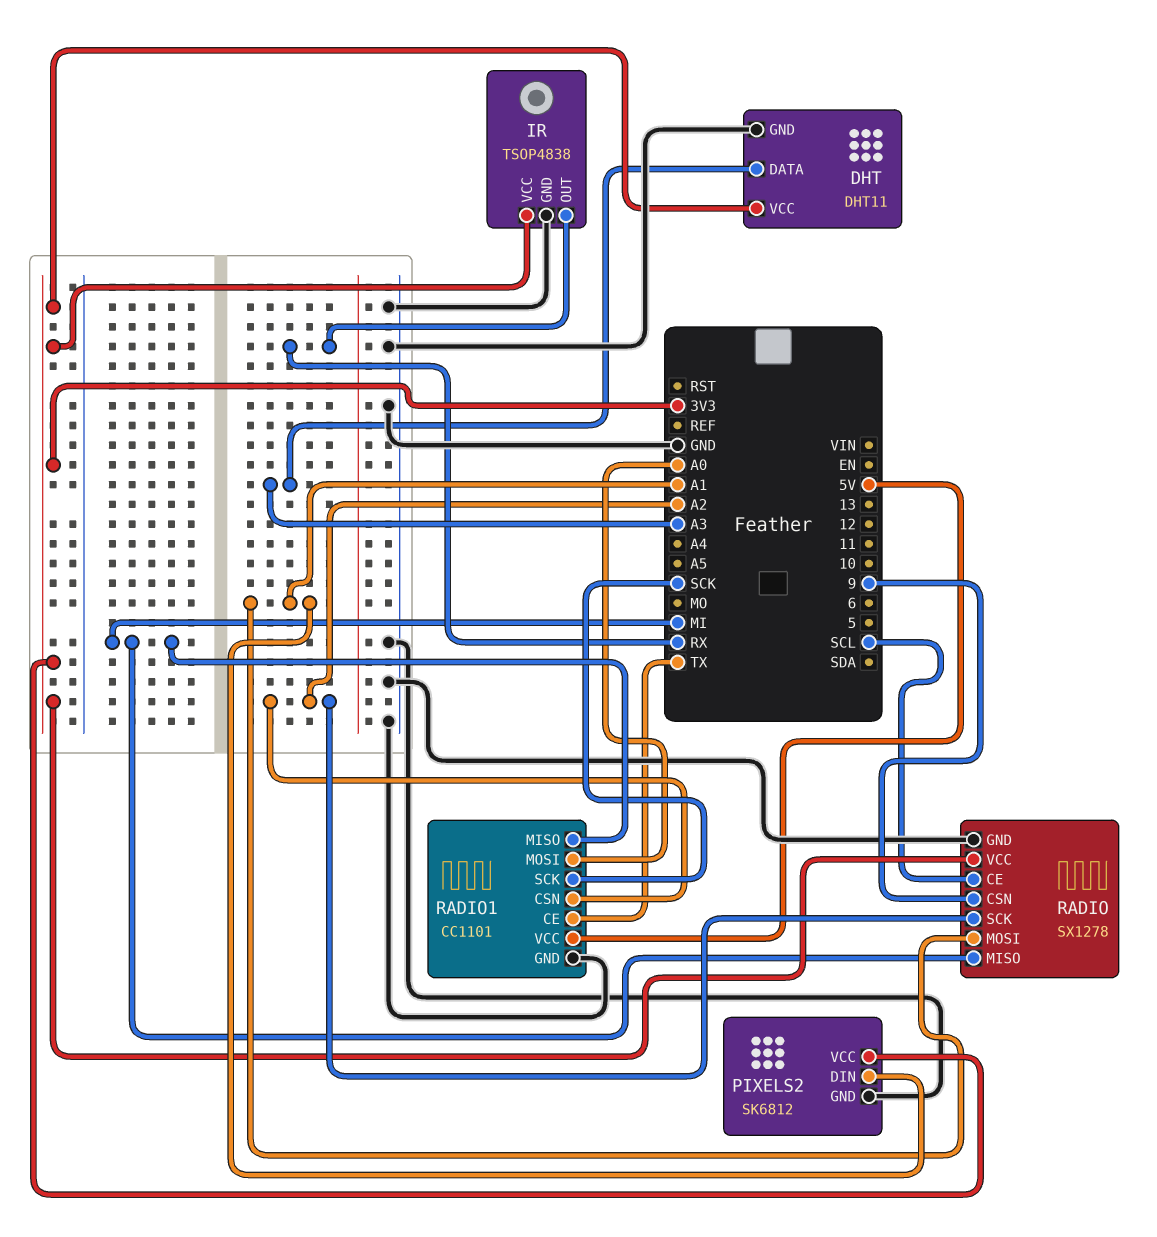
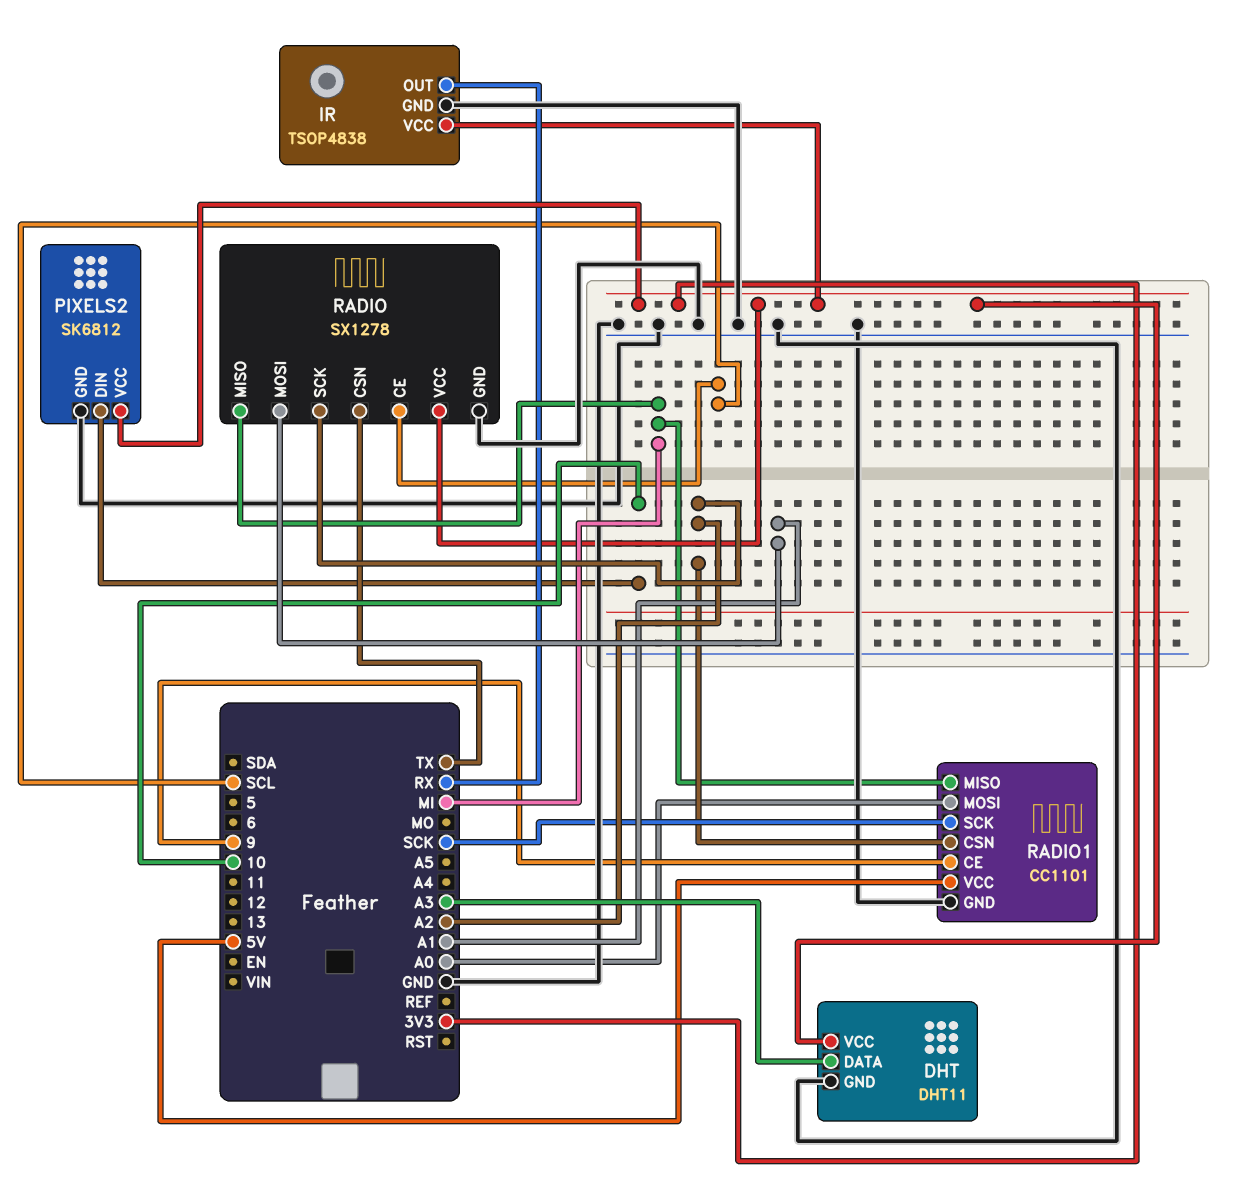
PIXELS2 pin DIN: A1 -> 10
RADIO pin CSN: 9 -> TX
RADIO1 pin CE: TX -> 9

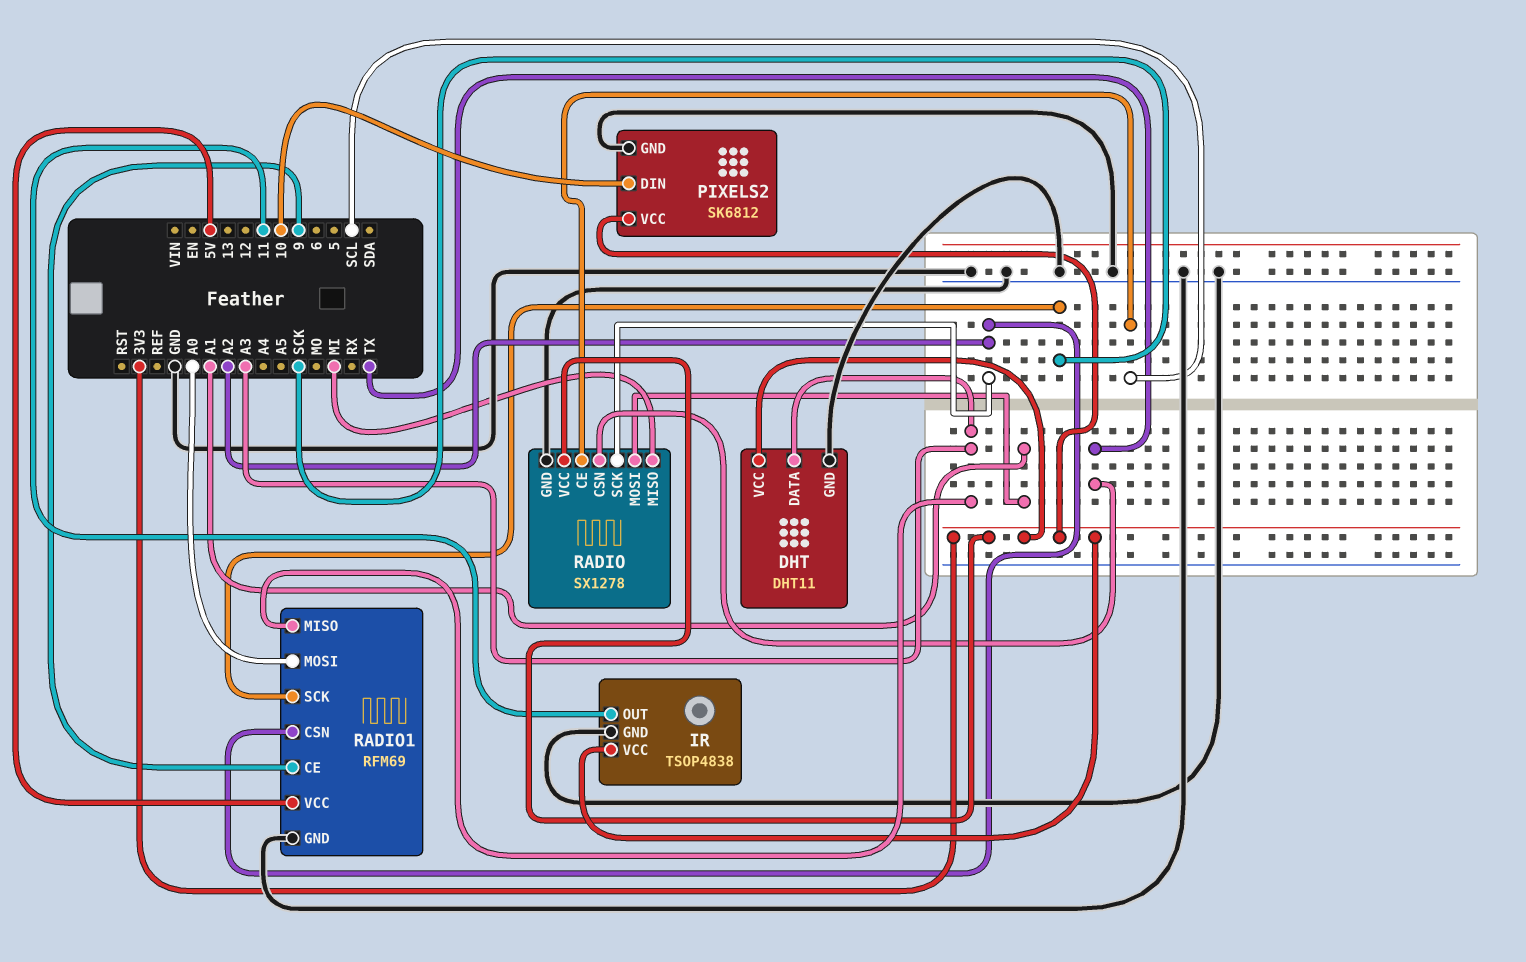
IR pin OUT: RX -> 11
RADIO1: CC1101 -> RFM69
RADIO1 pin MISO: MI -> A3

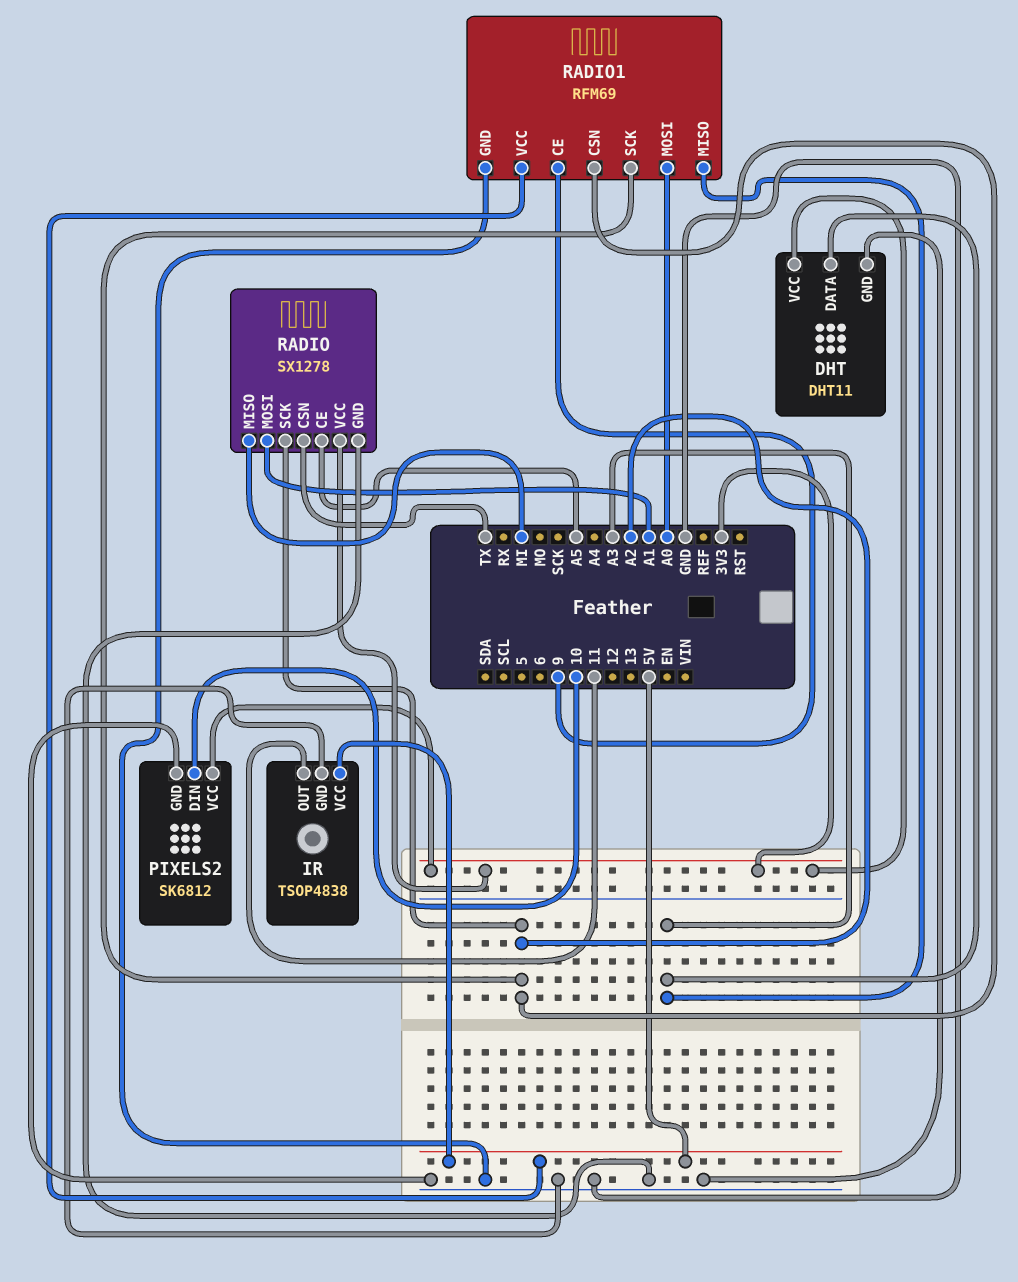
IR pin VCC: 3V3 -> 5V
RADIO pin CE: SCL -> A5
RADIO1 pin SCK: SCK -> A2

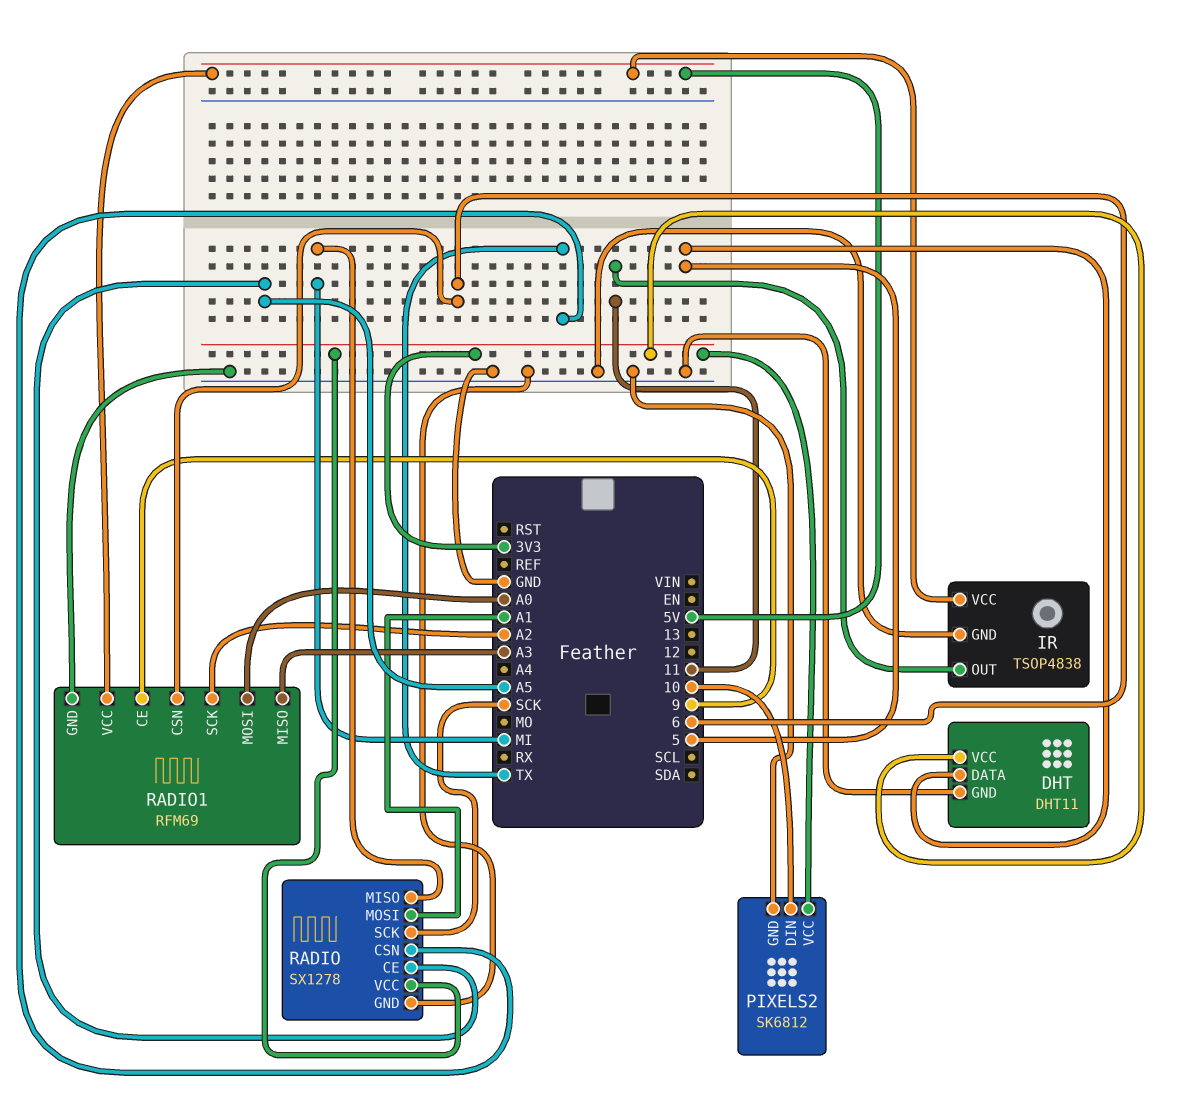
DHT pin DATA: A3 -> 5
RADIO pin SCK: A2 -> SCK
RADIO1 pin CSN: A2 -> 6

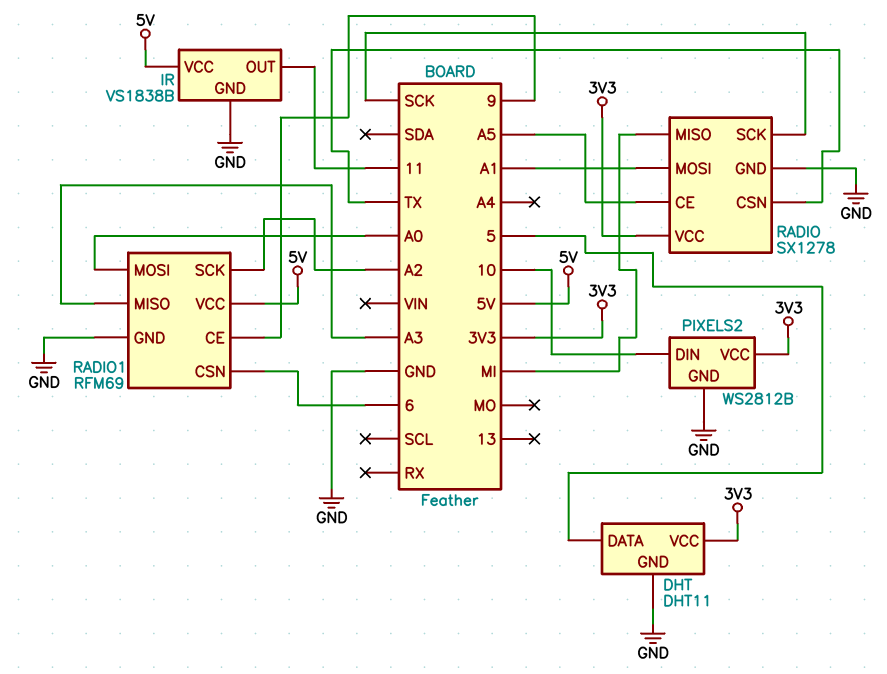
IR: TSOP4838 -> VS1838B
PIXELS2: SK6812 -> WS2812B

